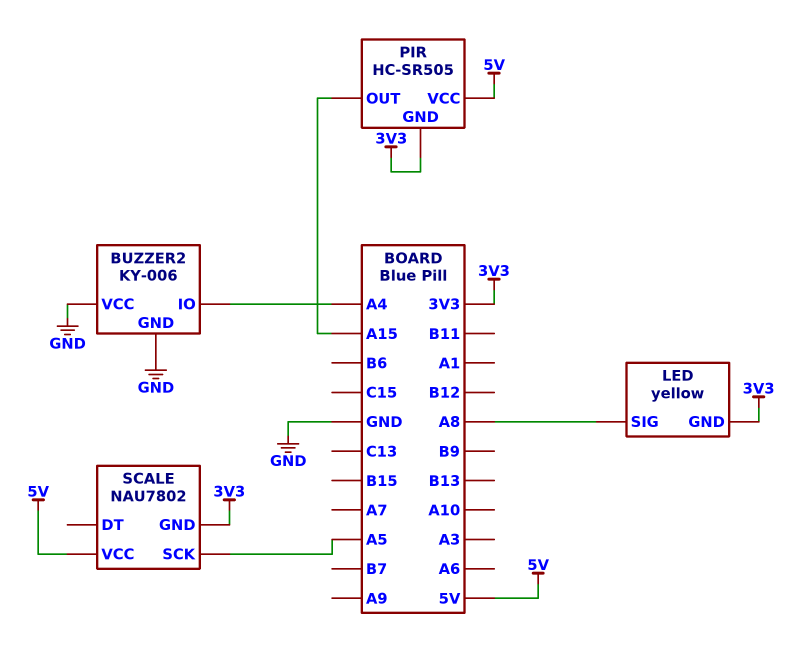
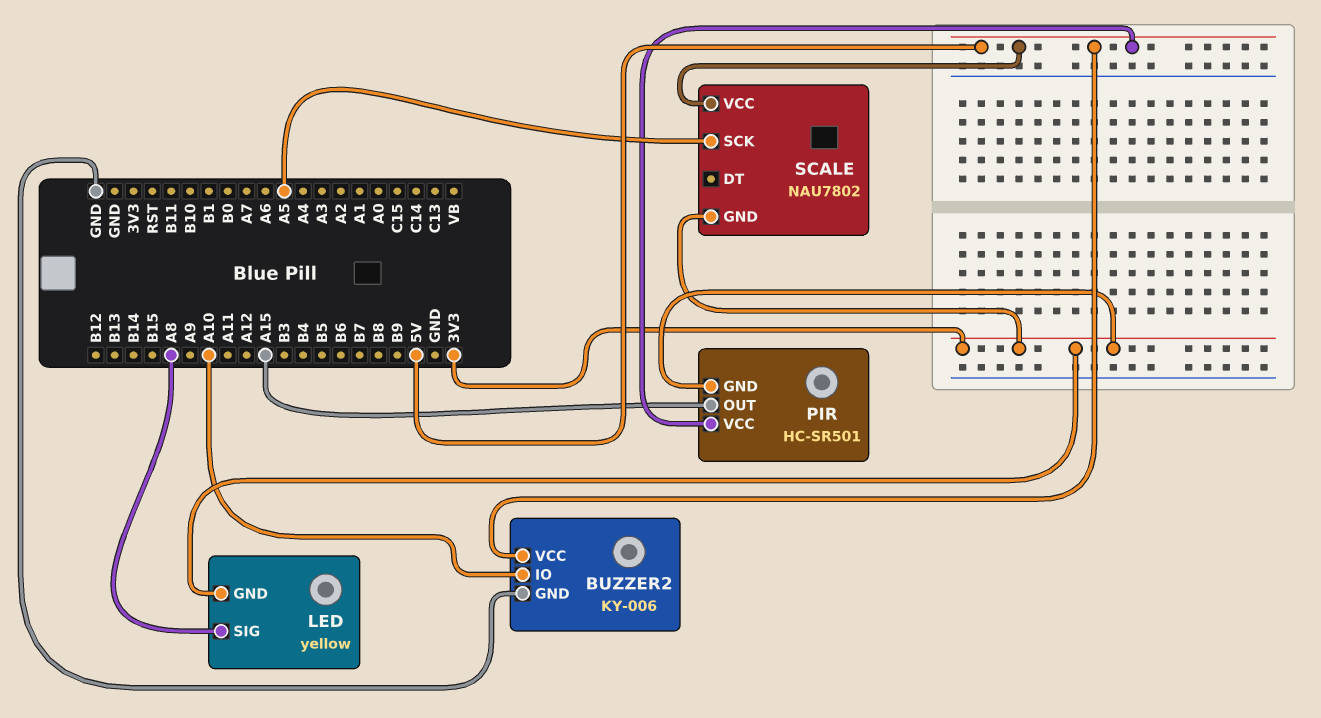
BUZZER2 pin IO: A4 -> A10
BUZZER2 pin VCC: GND -> 5V
PIR: HC-SR505 -> HC-SR501

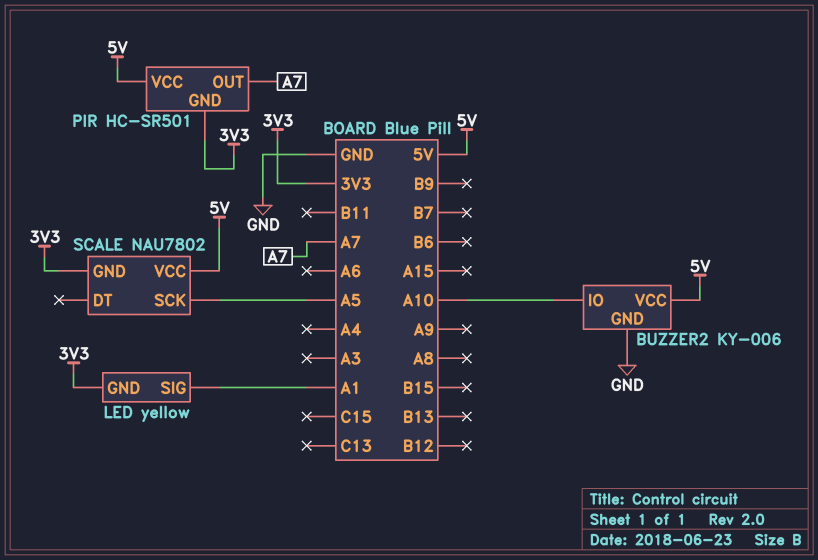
LED pin SIG: A8 -> A1
PIR pin OUT: A15 -> A7

